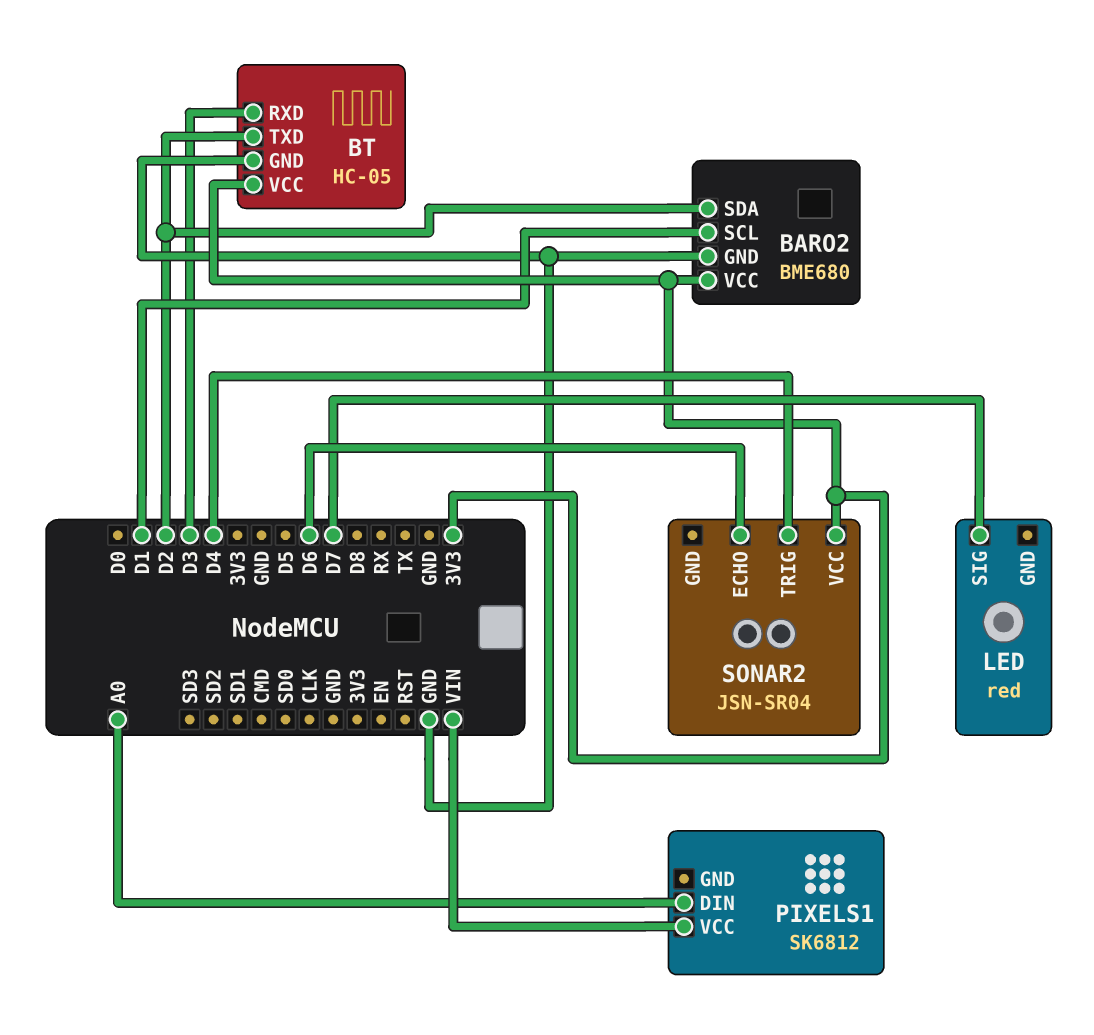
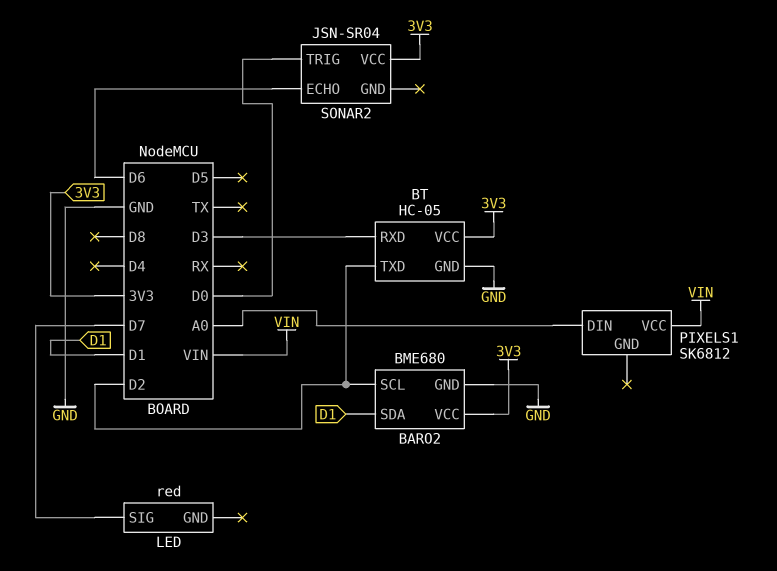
BARO2 pin SCL: D1 -> D2
BARO2 pin SDA: D2 -> D1
SONAR2 pin TRIG: D4 -> D0

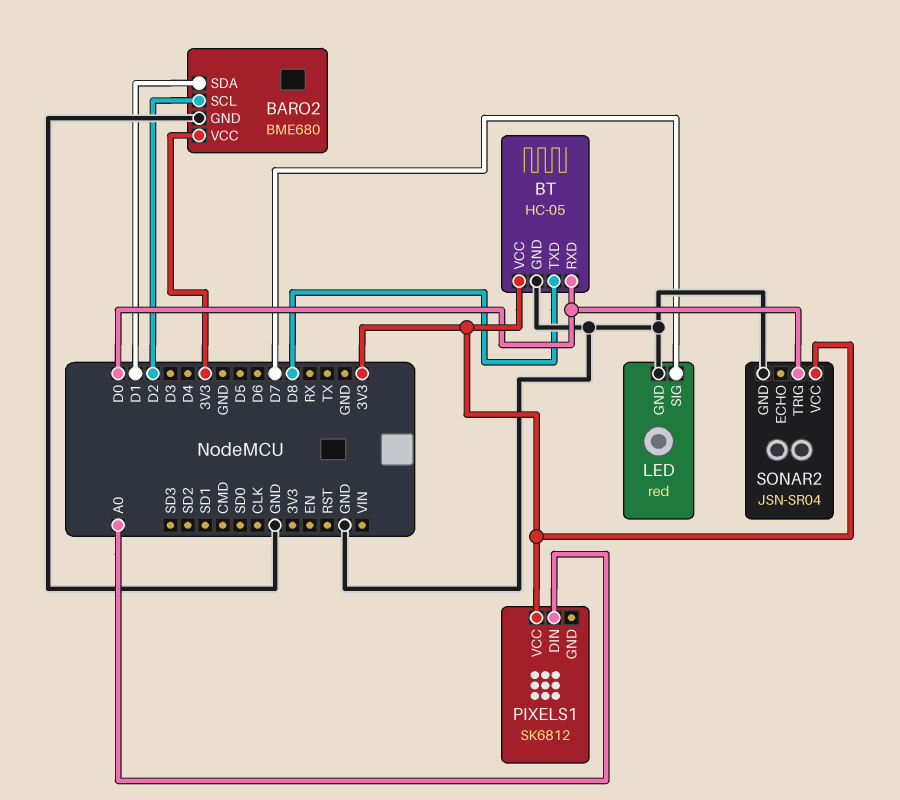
BT pin RXD: D3 -> D0
BT pin TXD: D2 -> D8
LED pin GND: none -> GND
PIXELS1 pin VCC: VIN -> 3V3
SONAR2 pin ECHO: D6 -> none
SONAR2 pin GND: none -> GND

